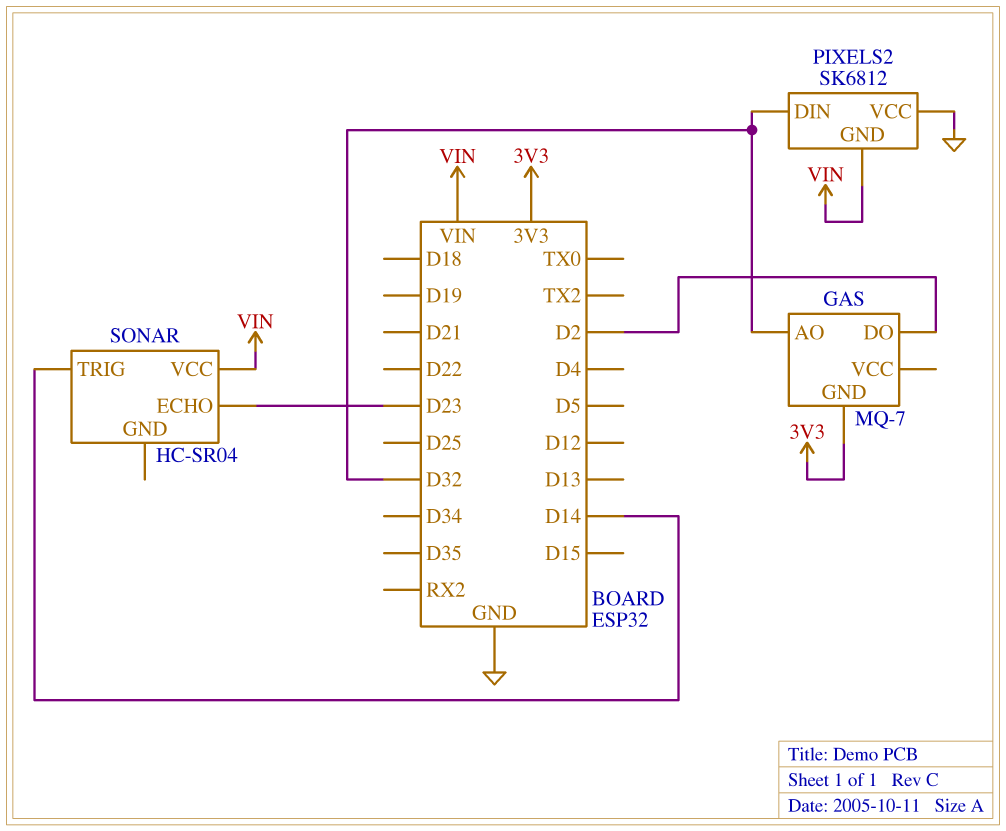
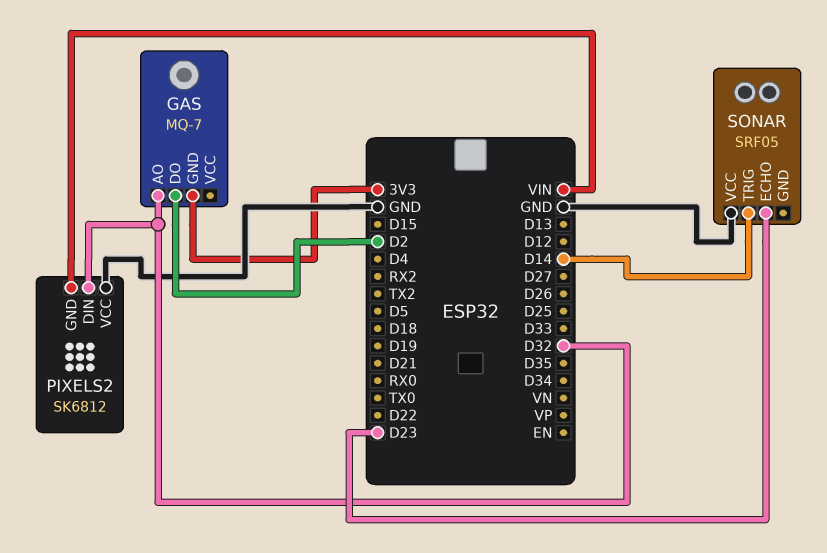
SONAR: HC-SR04 -> SRF05
SONAR pin VCC: VIN -> GND

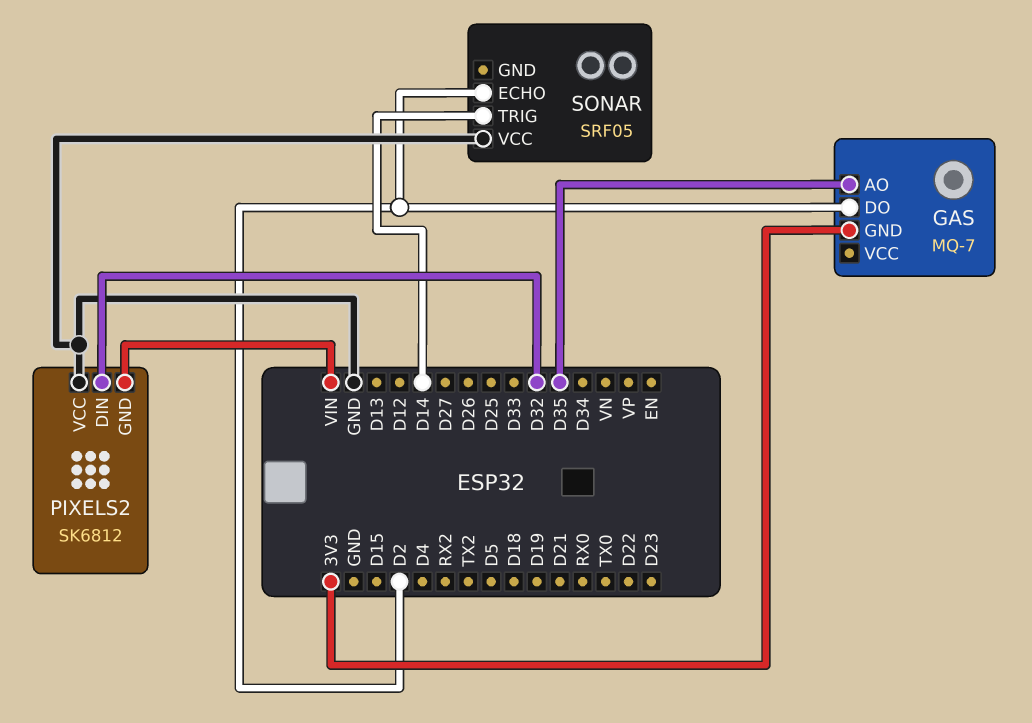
GAS pin AO: D32 -> D35
SONAR pin ECHO: D23 -> D2

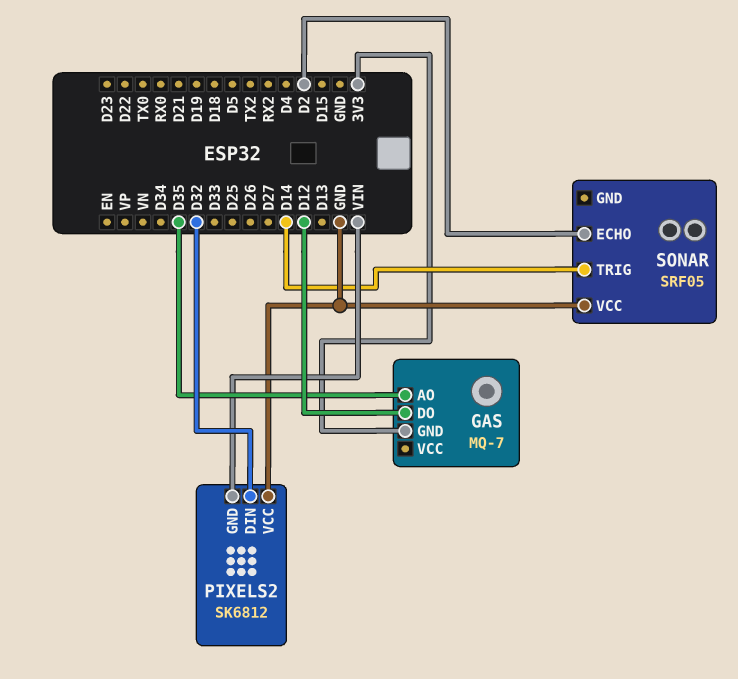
GAS pin DO: D2 -> D12

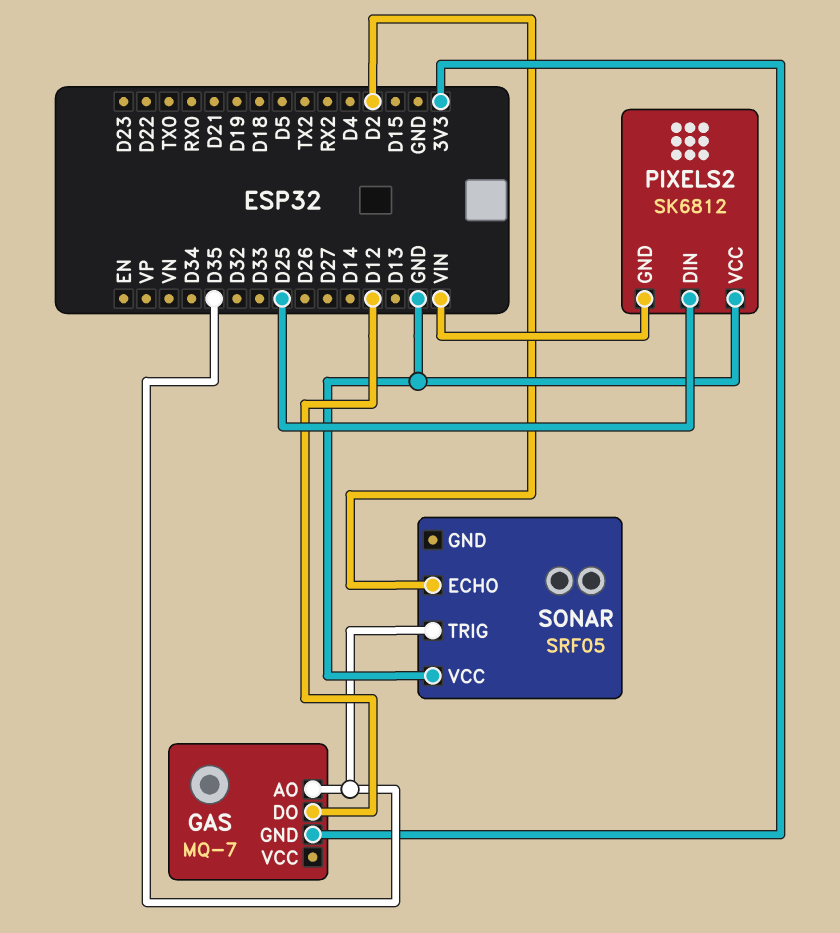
PIXELS2 pin DIN: D32 -> D25
SONAR pin TRIG: D14 -> D35

